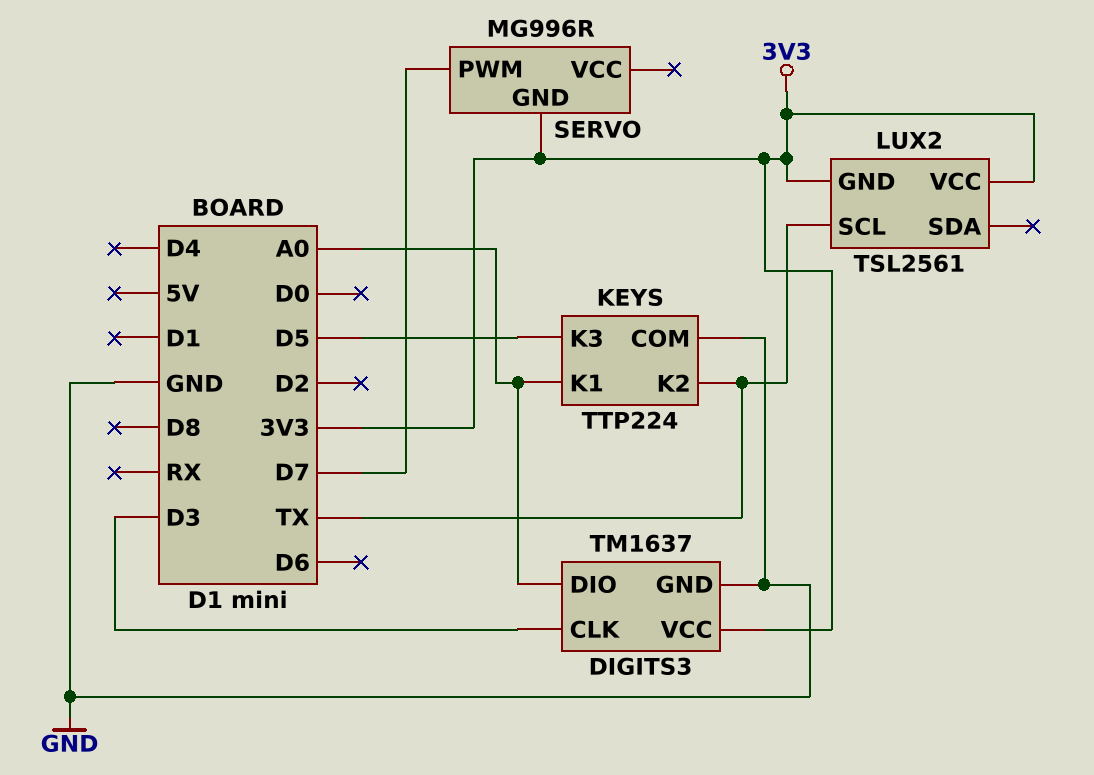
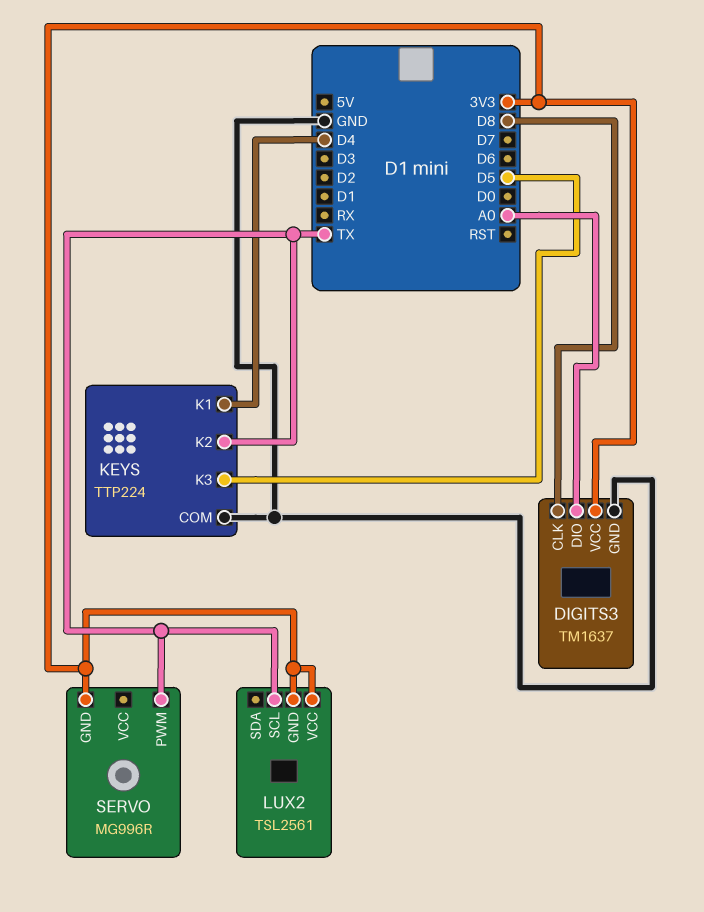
DIGITS3 pin CLK: D3 -> D8
KEYS pin K1: A0 -> D4
SERVO pin PWM: D7 -> TX

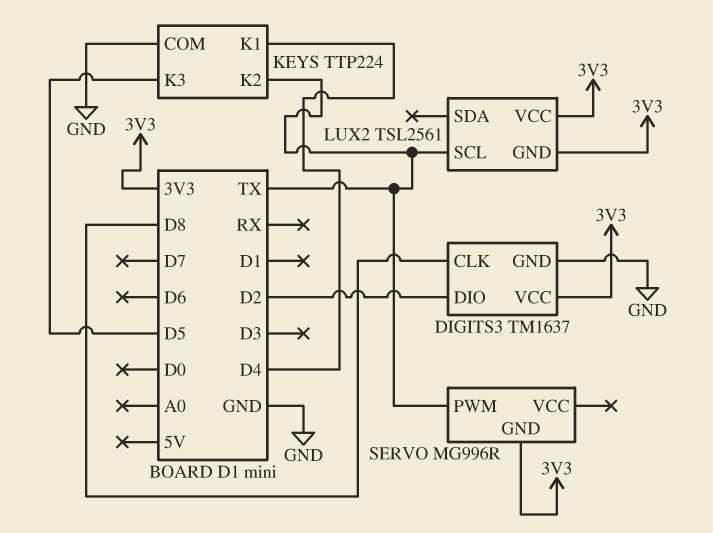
DIGITS3 pin DIO: A0 -> D2

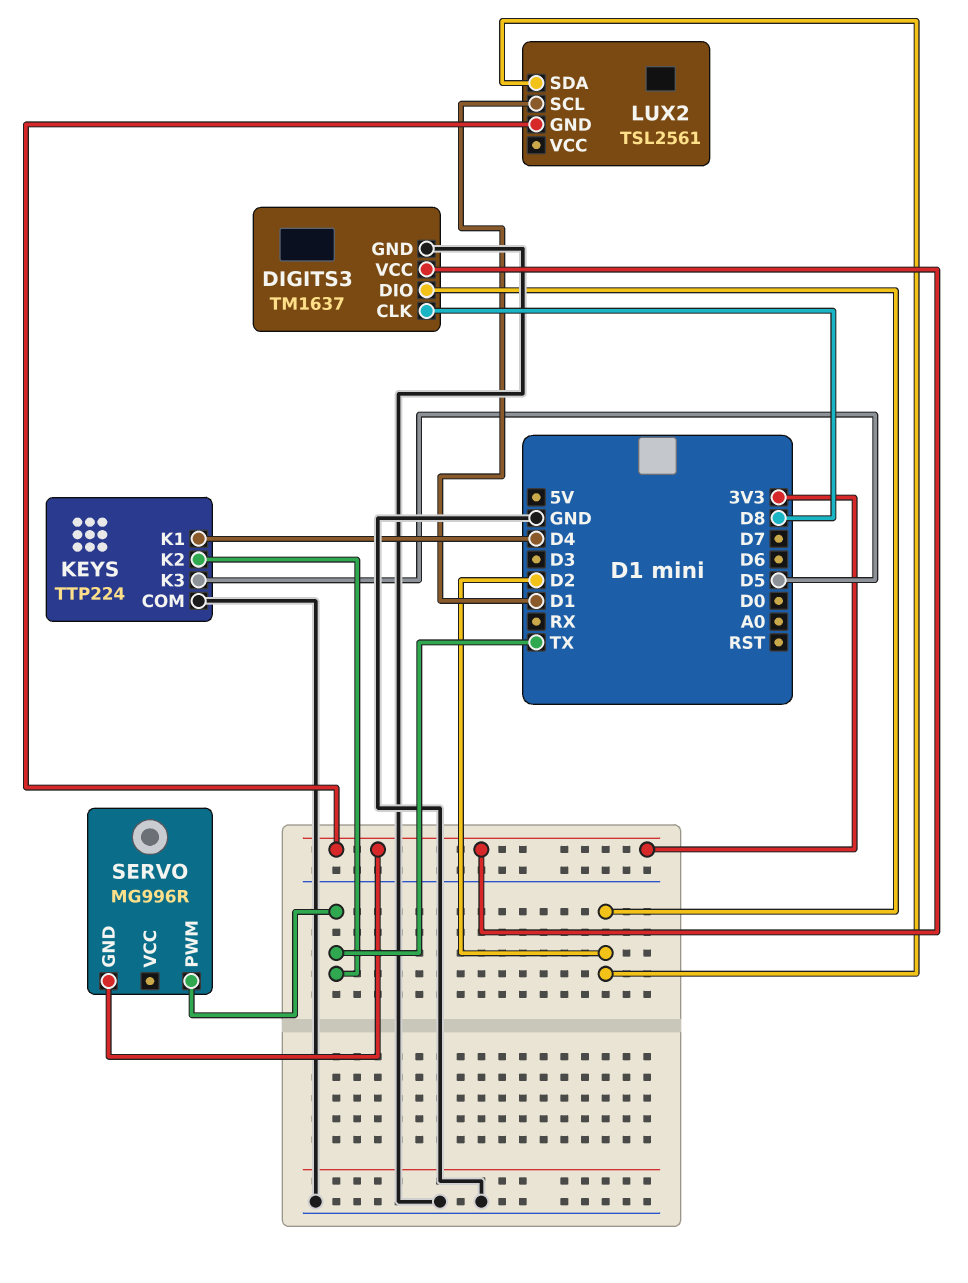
LUX2 pin SCL: TX -> D1
LUX2 pin SDA: none -> D2
LUX2 pin VCC: 3V3 -> none

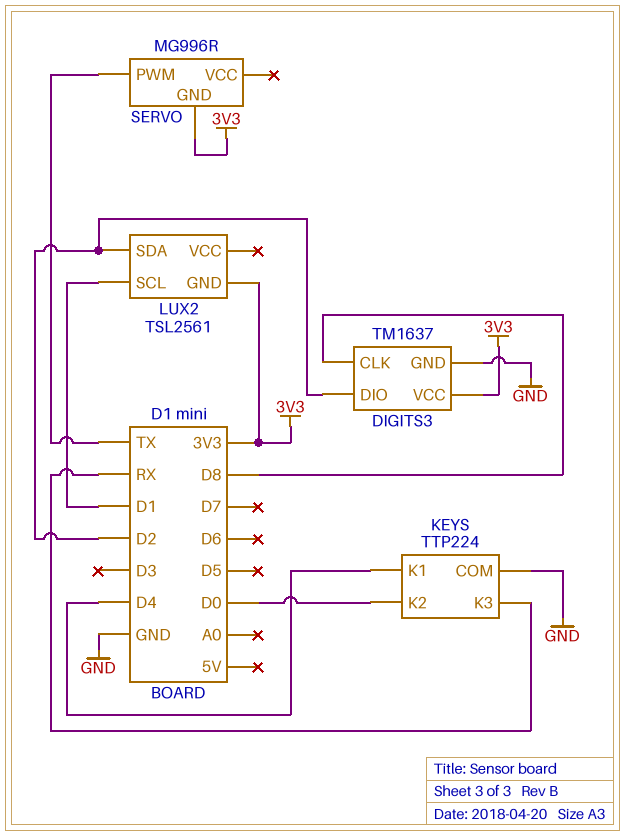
KEYS pin K2: TX -> D0
KEYS pin K3: D5 -> RX

